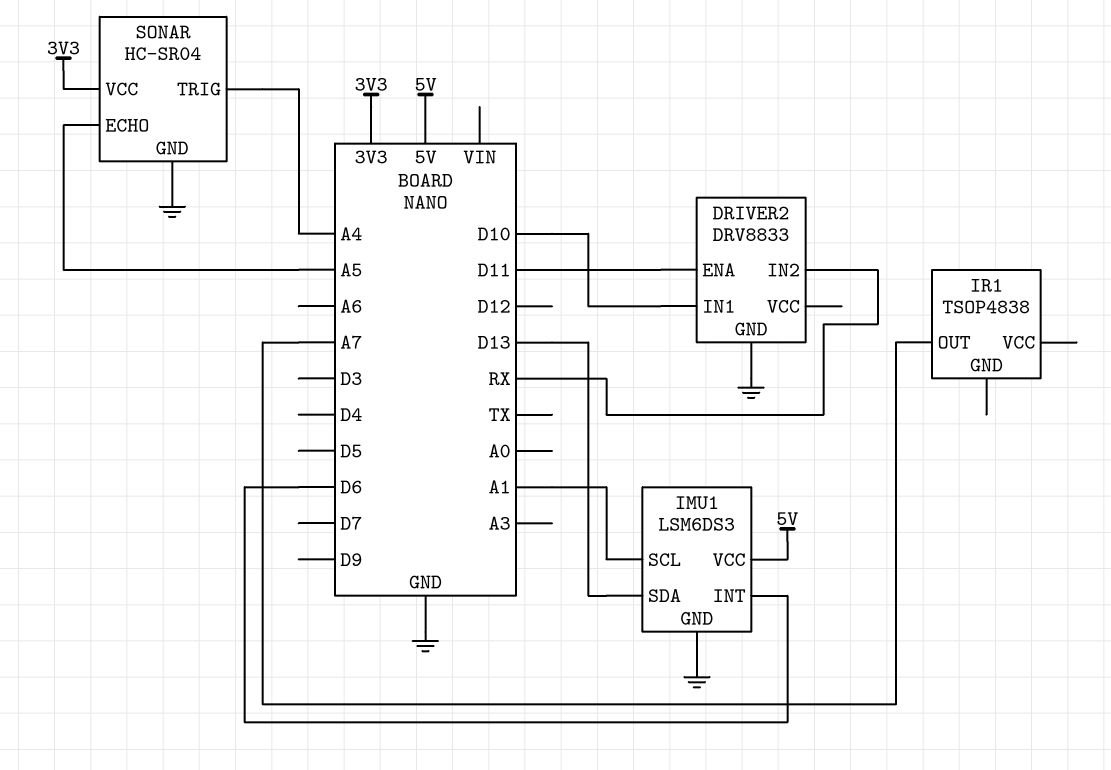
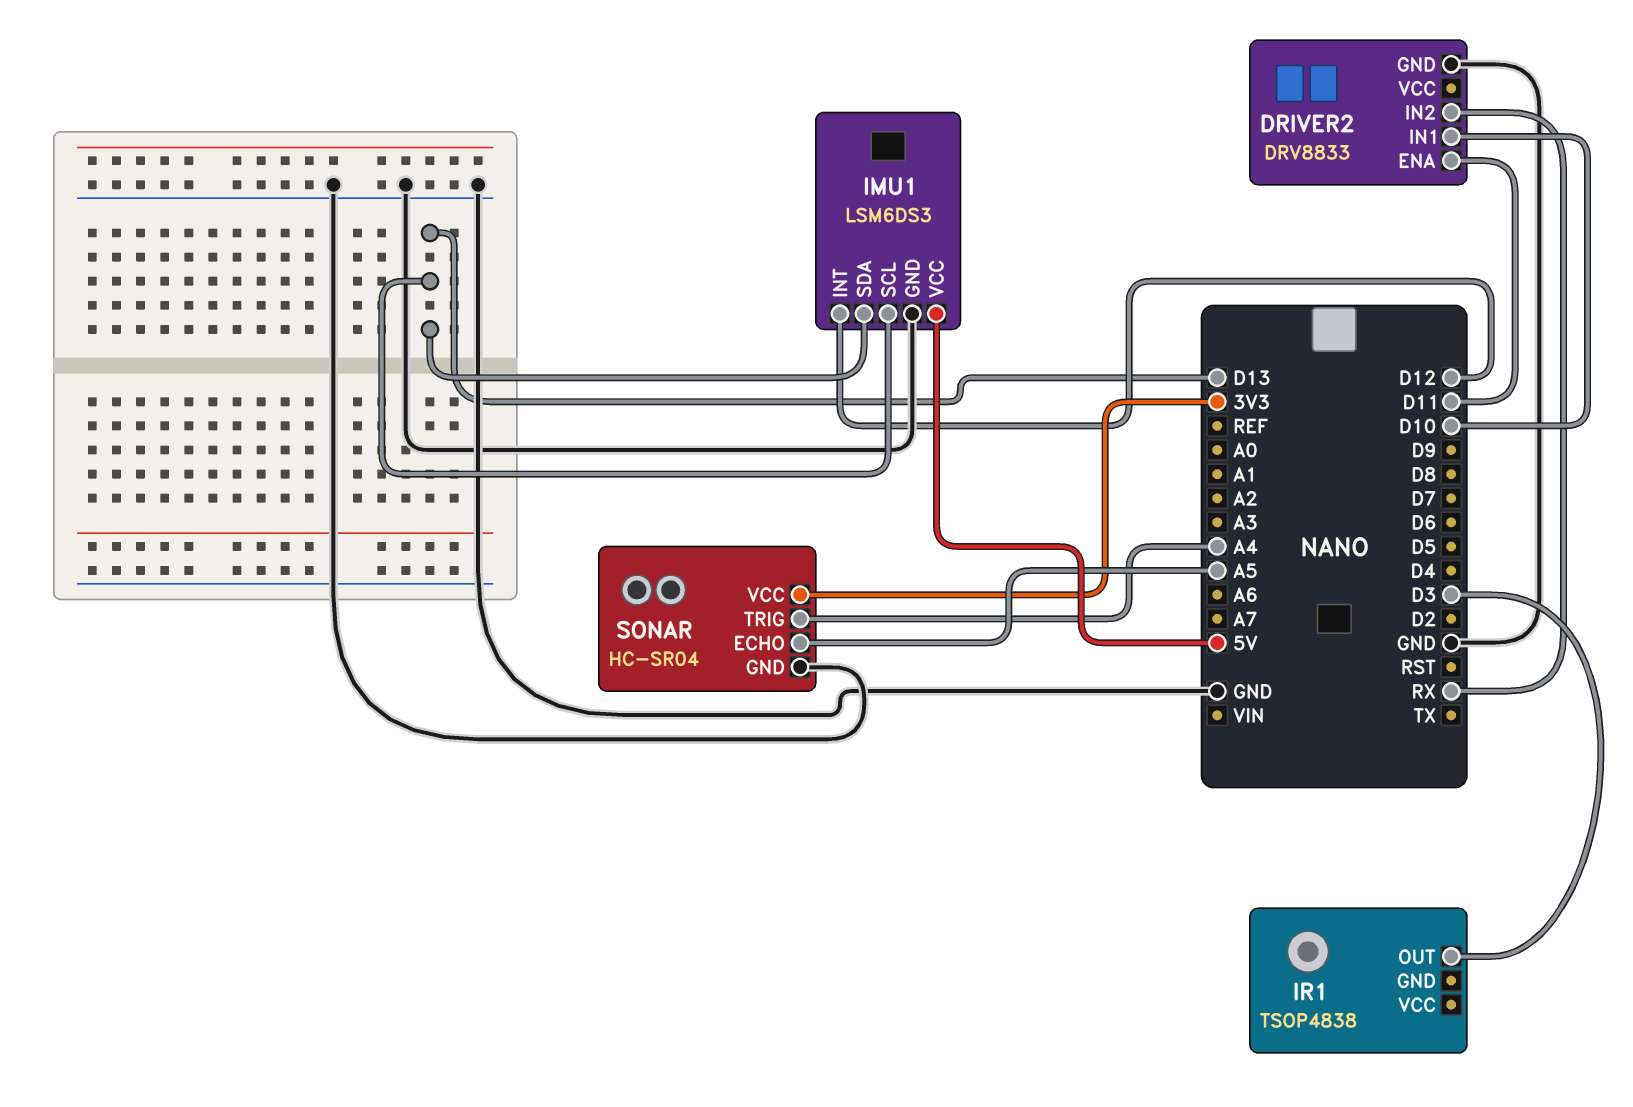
IMU1 pin INT: D6 -> D12
IMU1 pin SCL: A1 -> D13
IR1 pin OUT: A7 -> D3

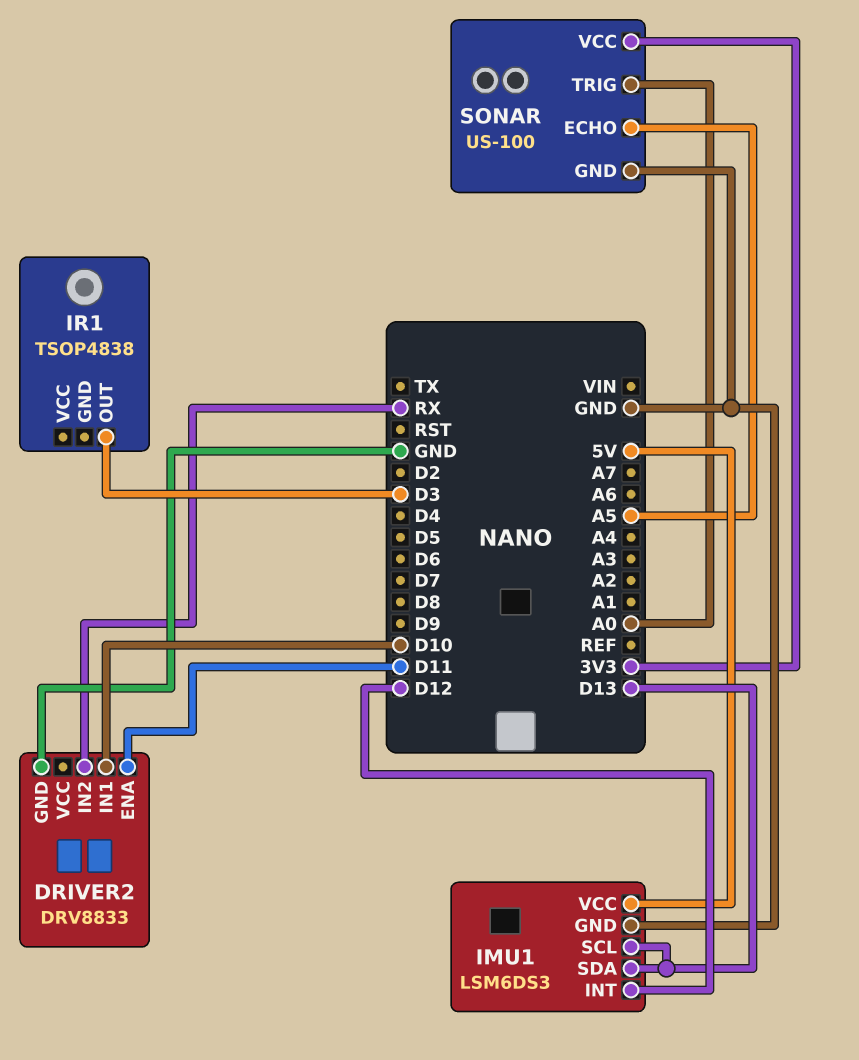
SONAR: HC-SR04 -> US-100
SONAR pin TRIG: A4 -> A0

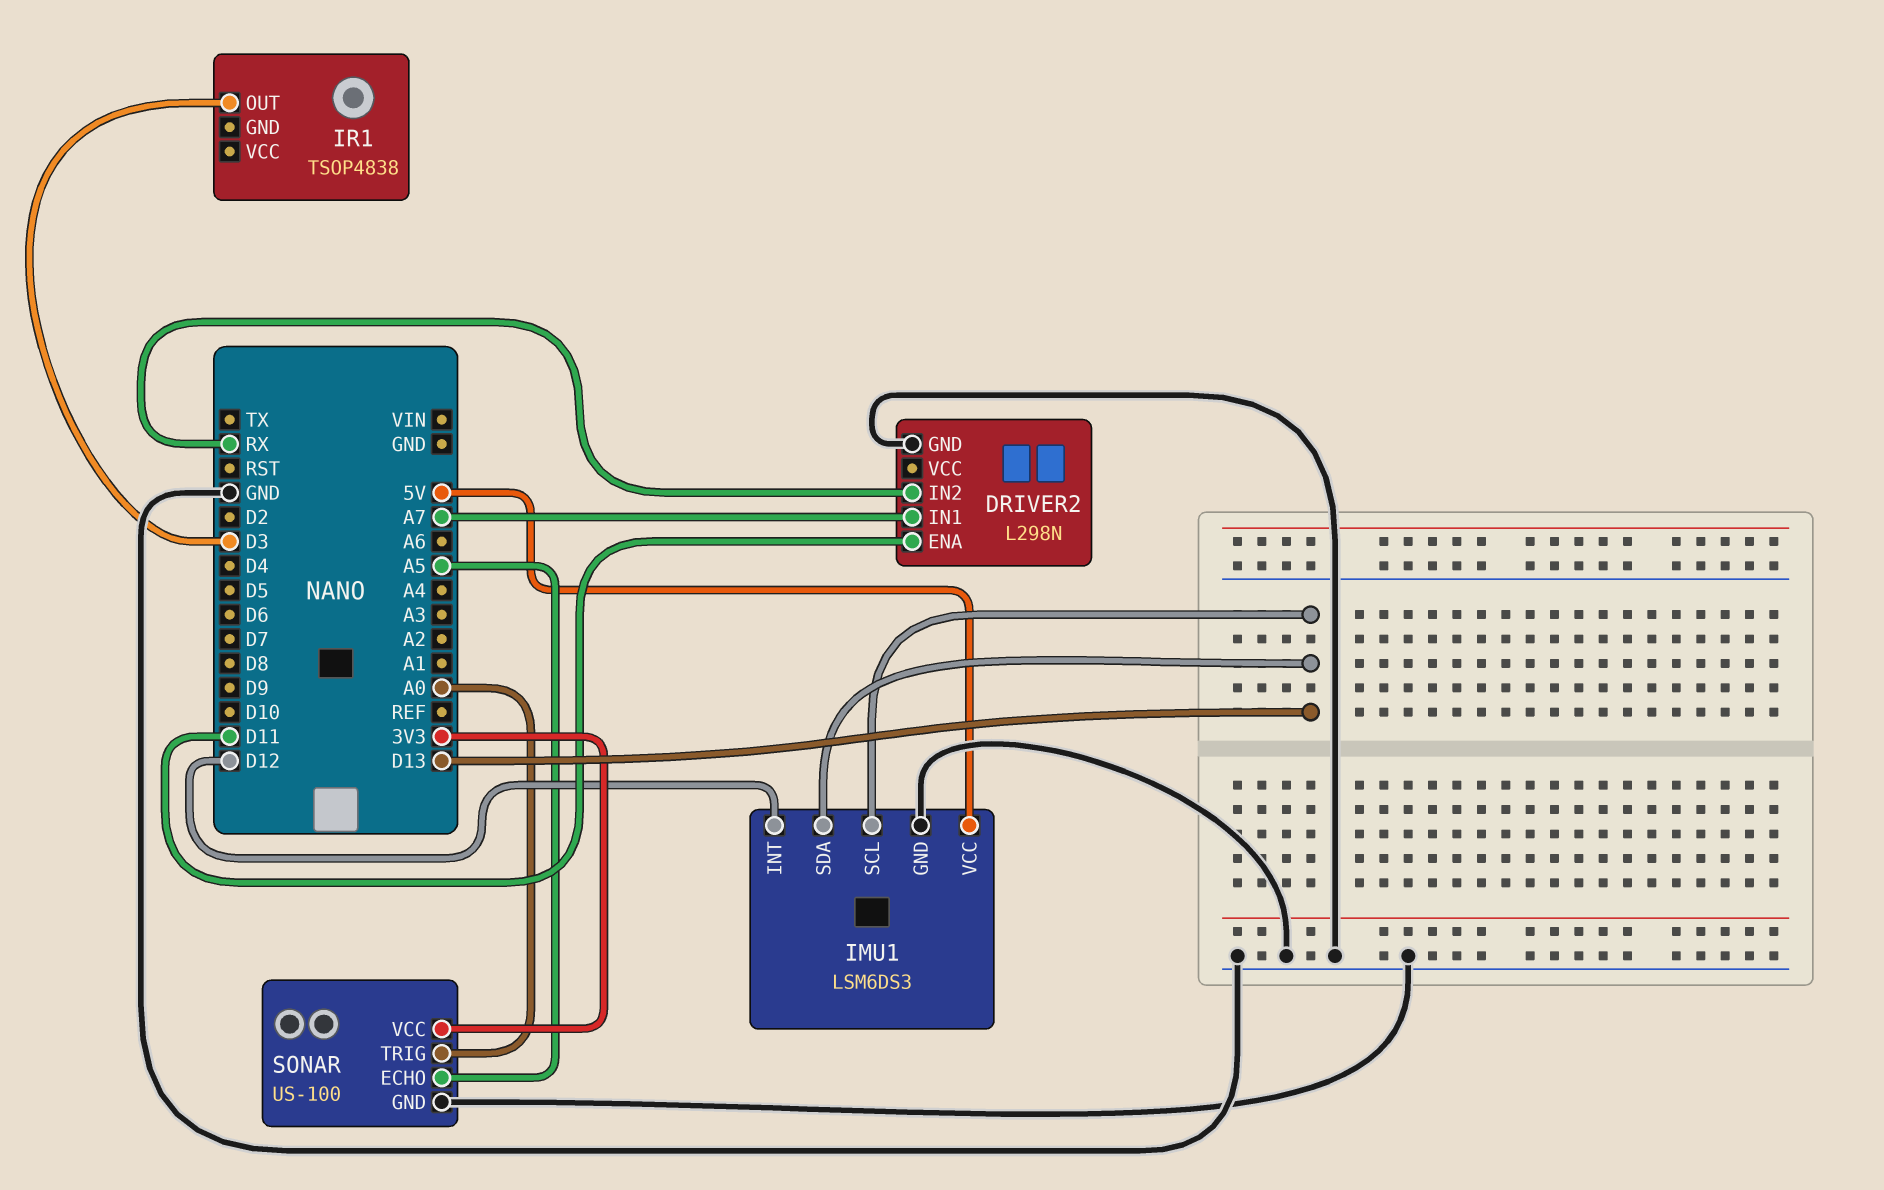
DRIVER2: DRV8833 -> L298N
DRIVER2 pin IN1: D10 -> A7

